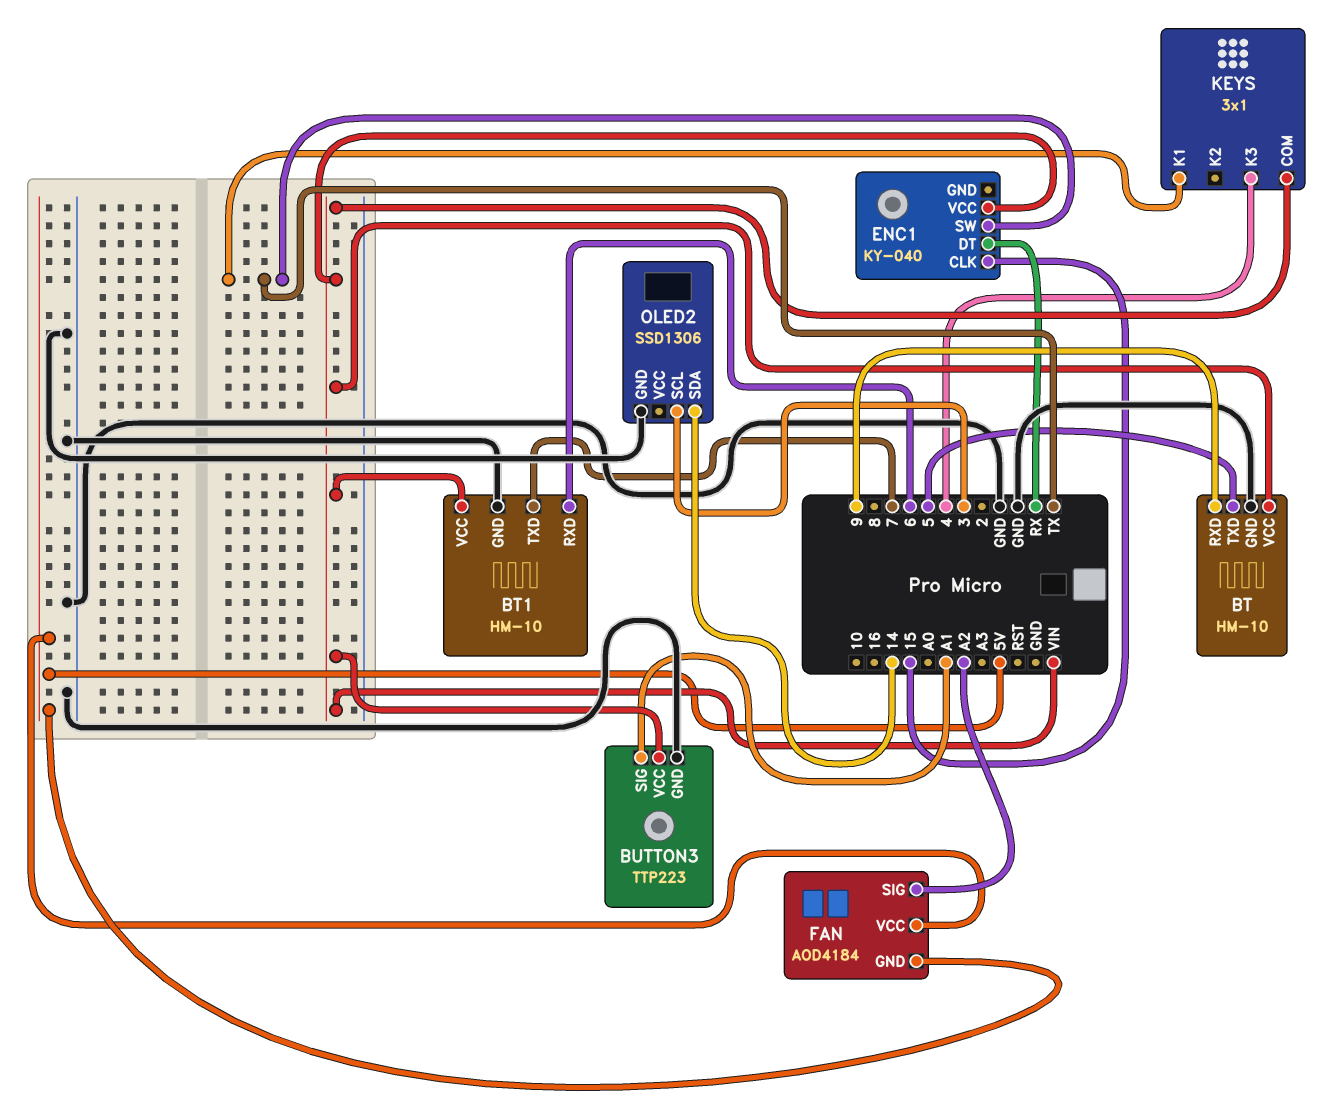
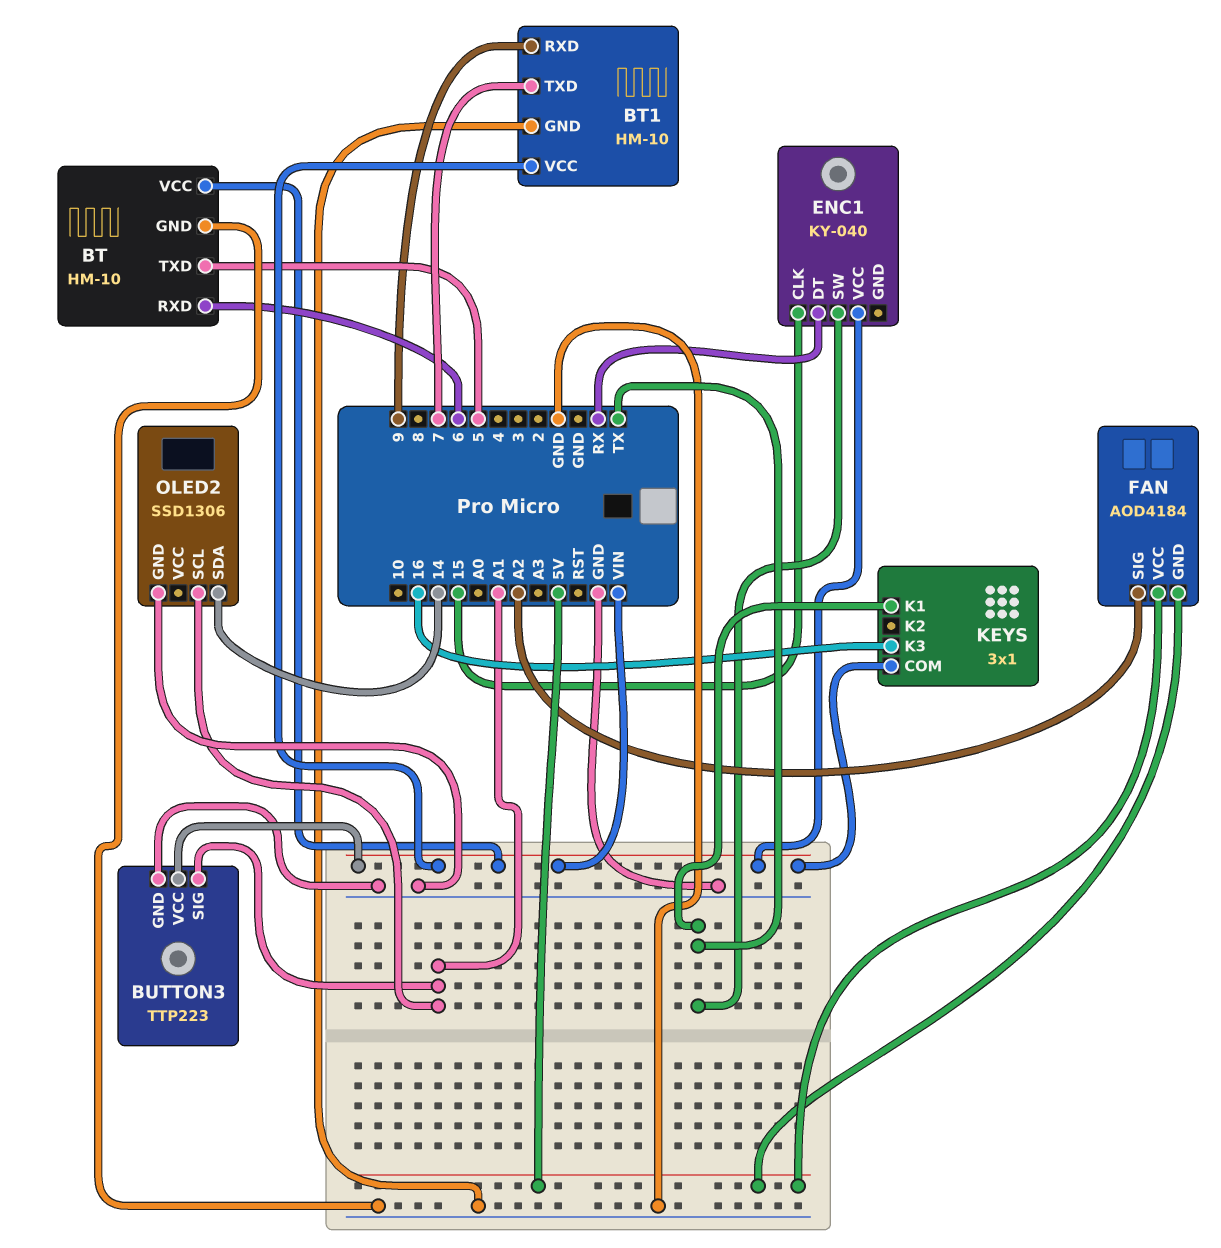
BT pin RXD: 9 -> 6
BT1 pin RXD: 6 -> 9
KEYS pin K3: 4 -> 16
OLED2 pin SCL: 3 -> A1

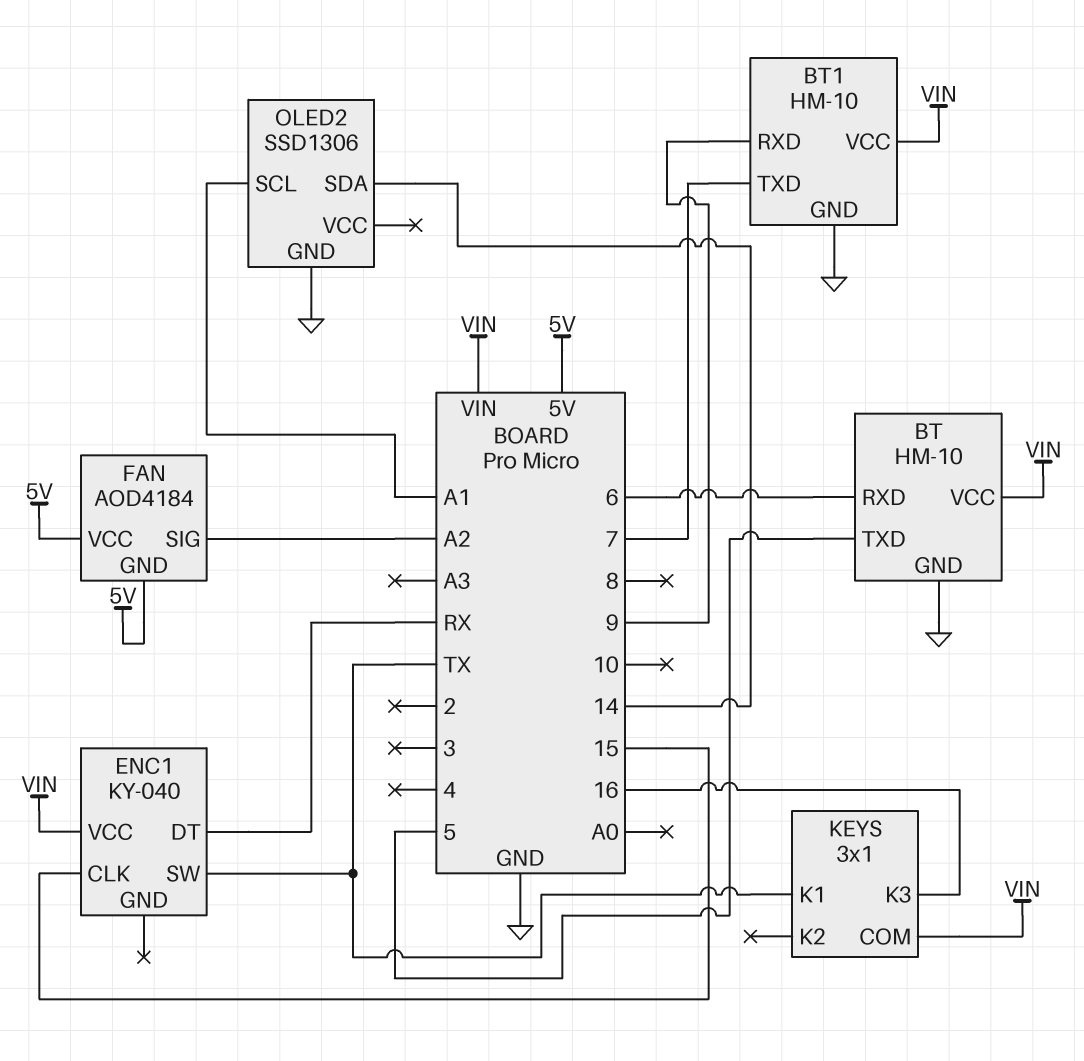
BUTTON3: TTP223 -> none
BUTTON3 pin GND: GND -> none
BUTTON3 pin SIG: A1 -> none
BUTTON3 pin VCC: VIN -> none

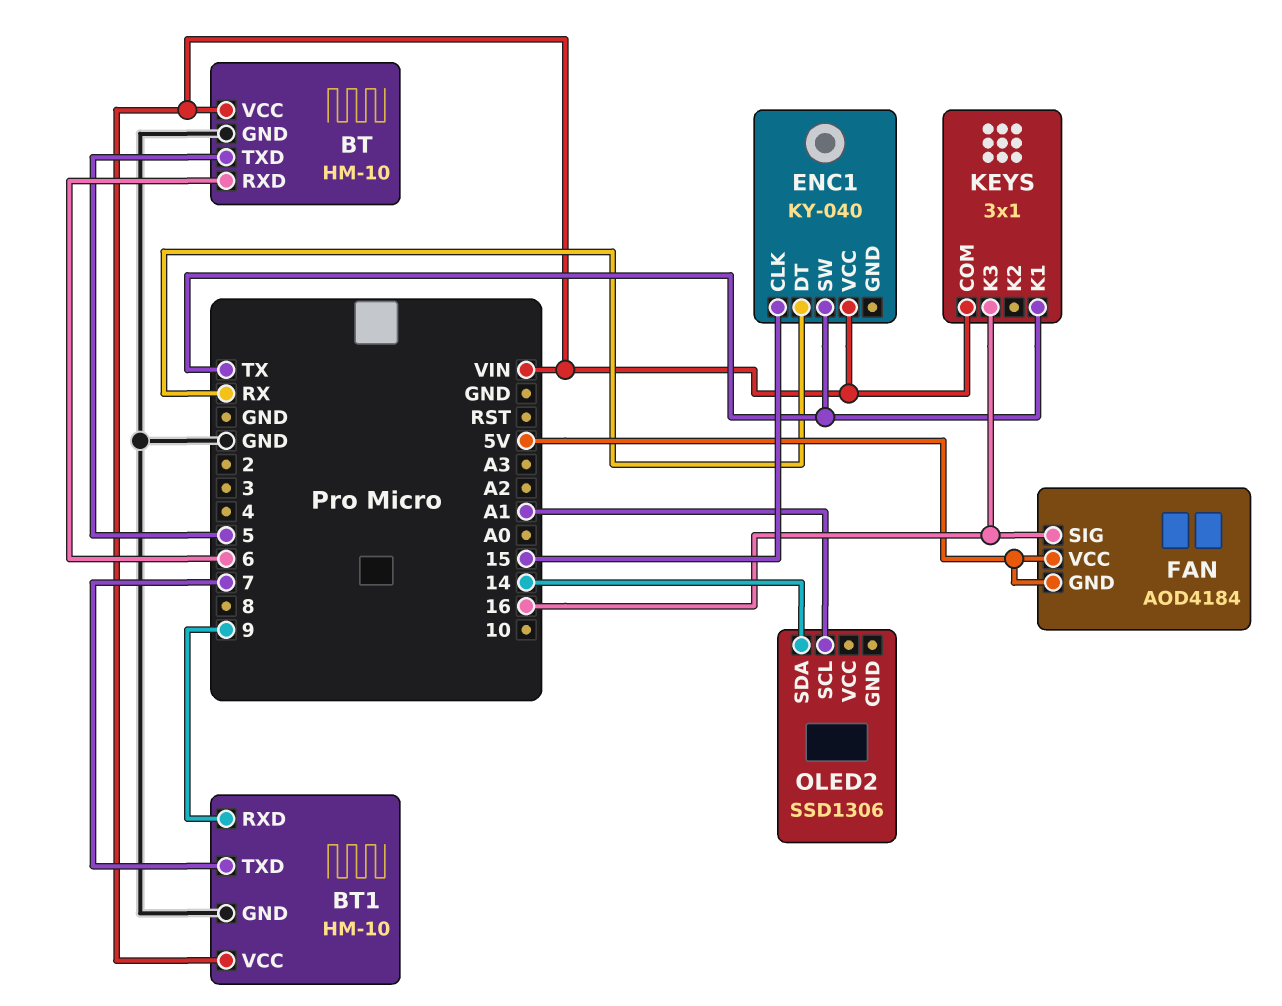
FAN pin SIG: A2 -> 16
OLED2 pin GND: GND -> none

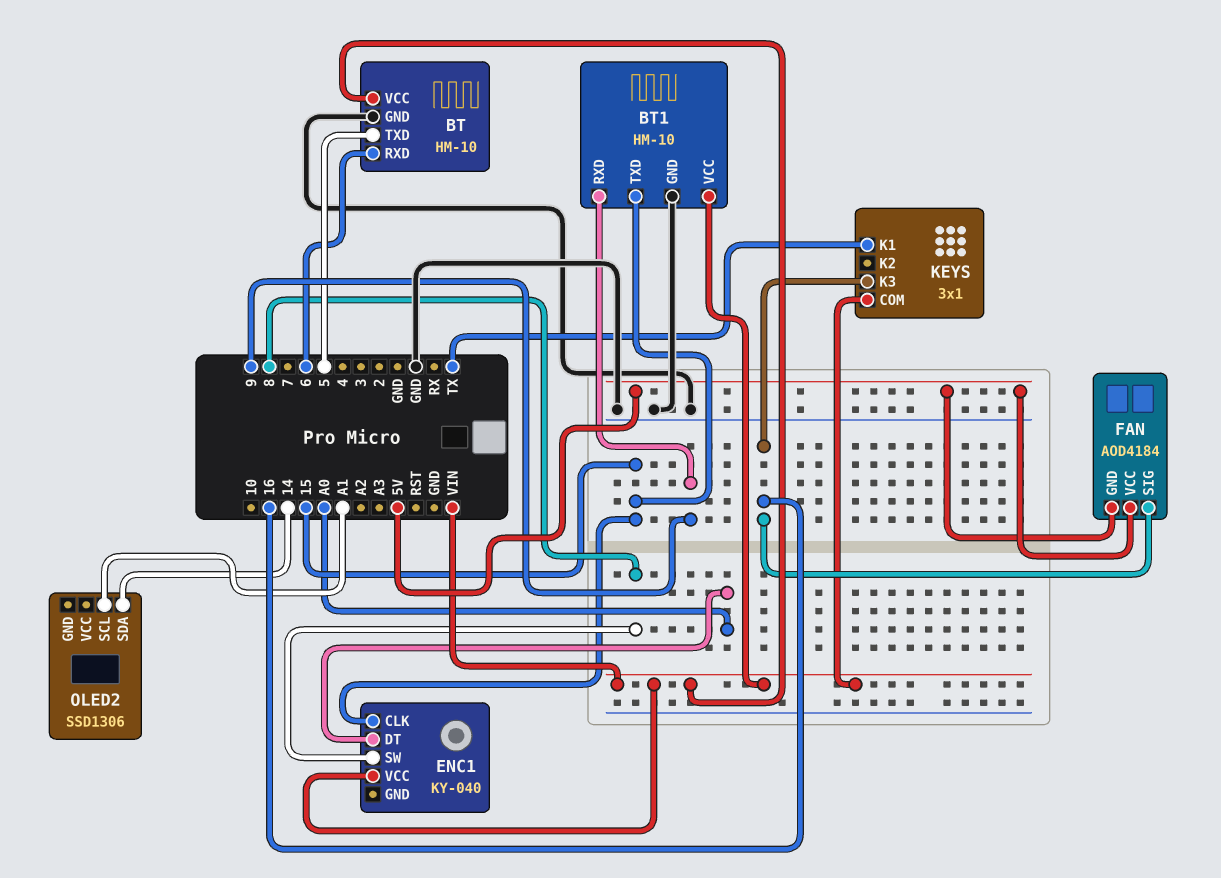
BT1 pin TXD: 7 -> 15
ENC1 pin DT: RX -> A0
ENC1 pin SW: TX -> 8

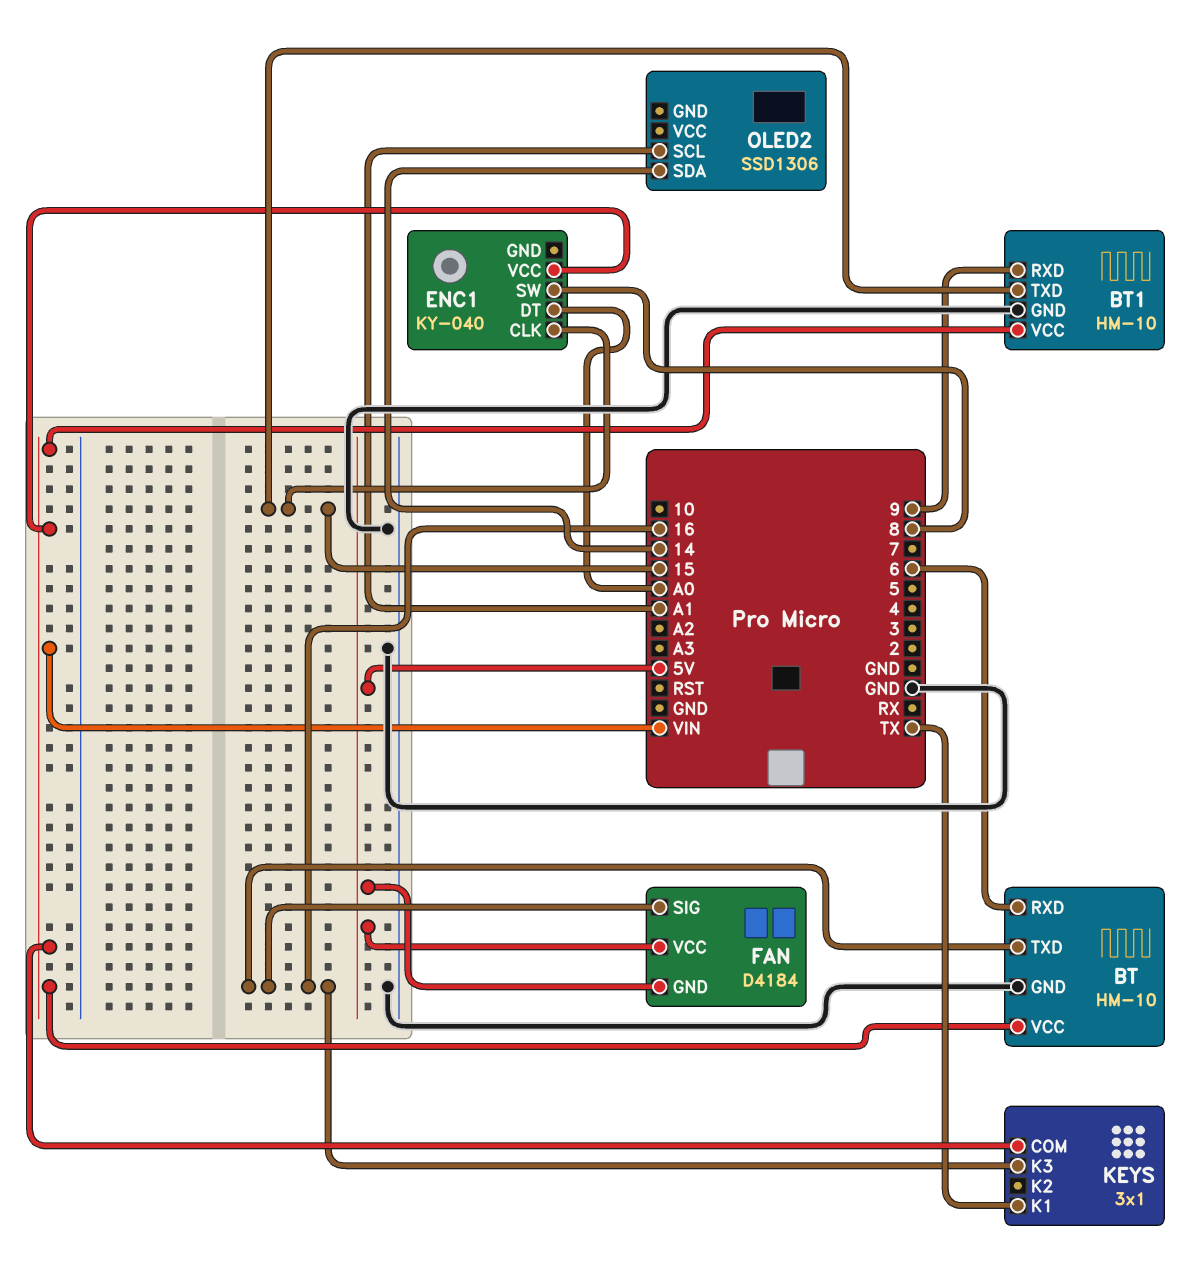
BT pin TXD: 5 -> 16
FAN: AOD4184 -> D4184

